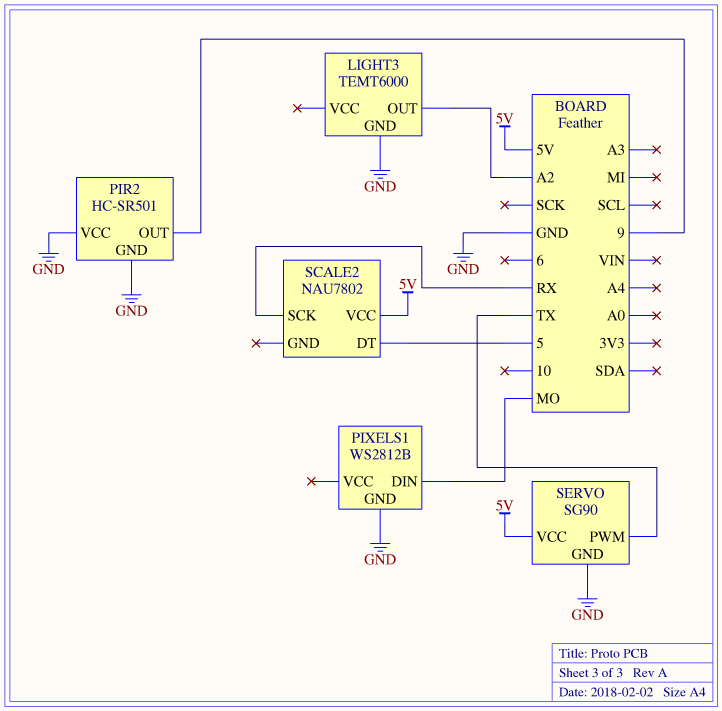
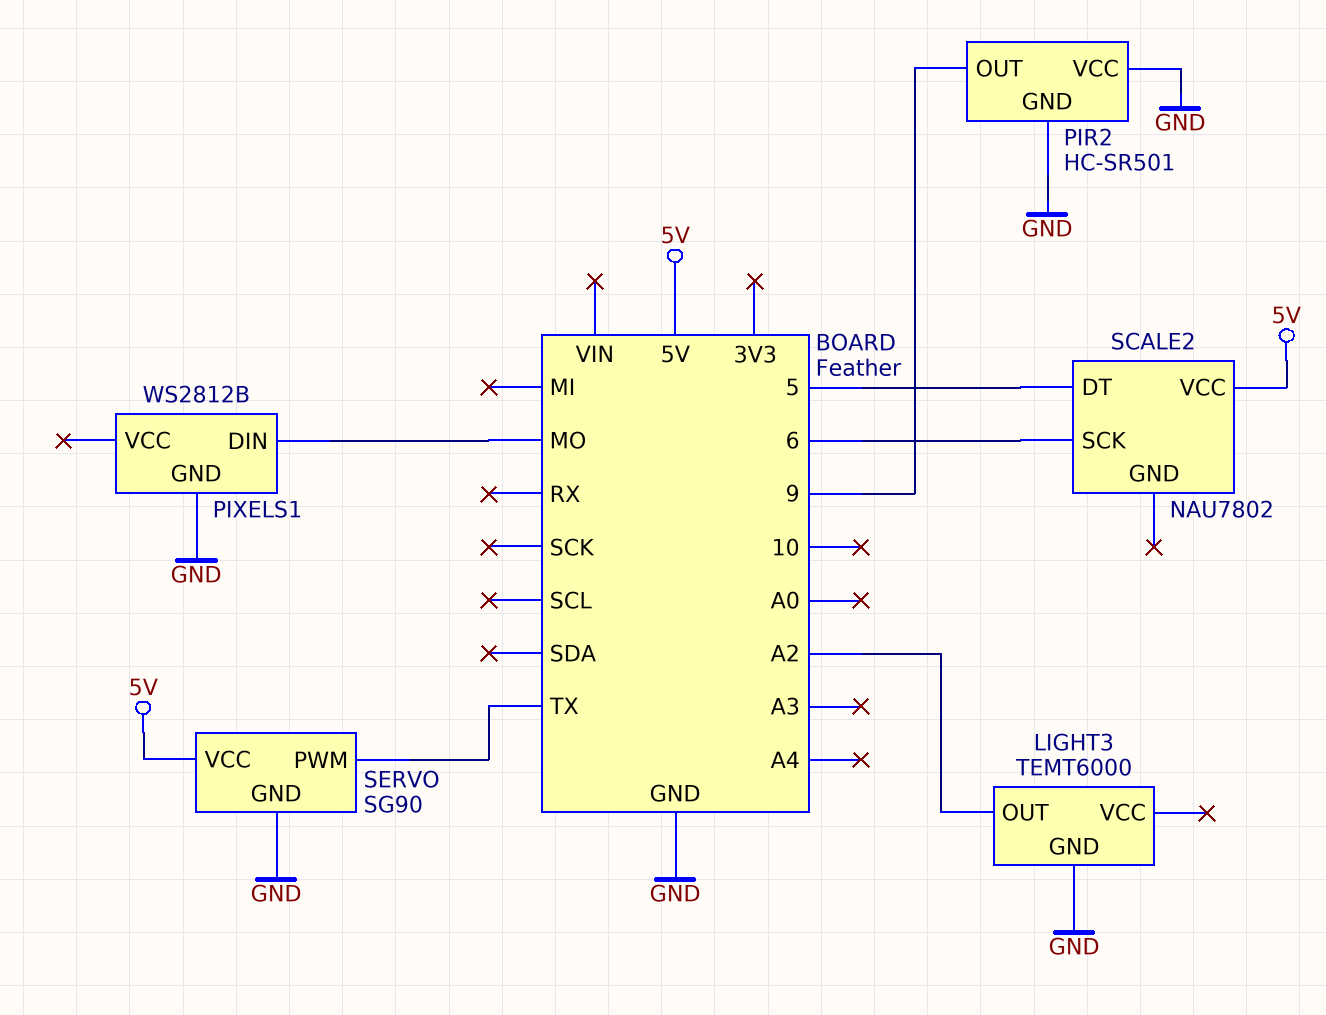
SCALE2 pin SCK: RX -> 6

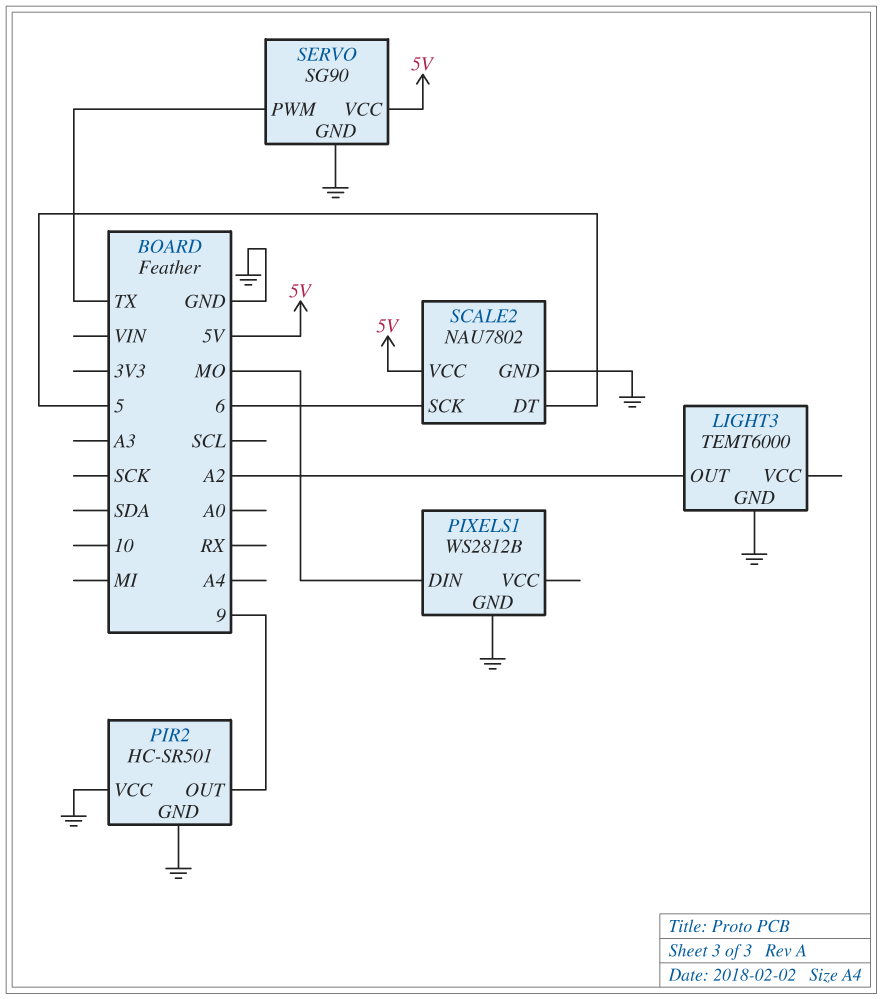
SCALE2 pin GND: none -> GND

